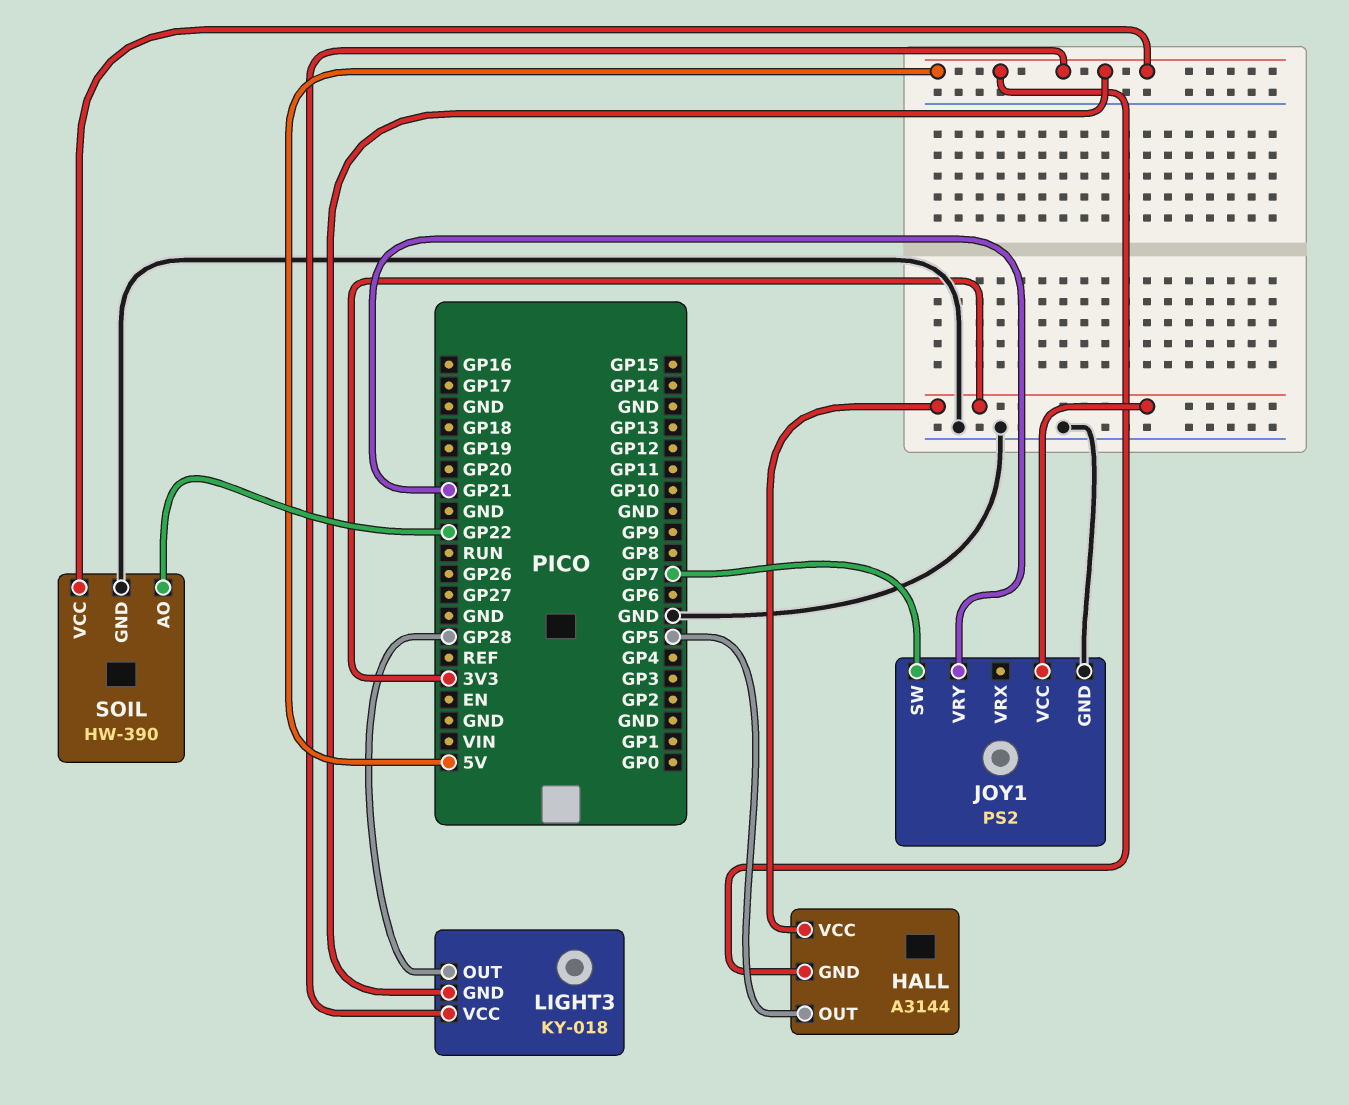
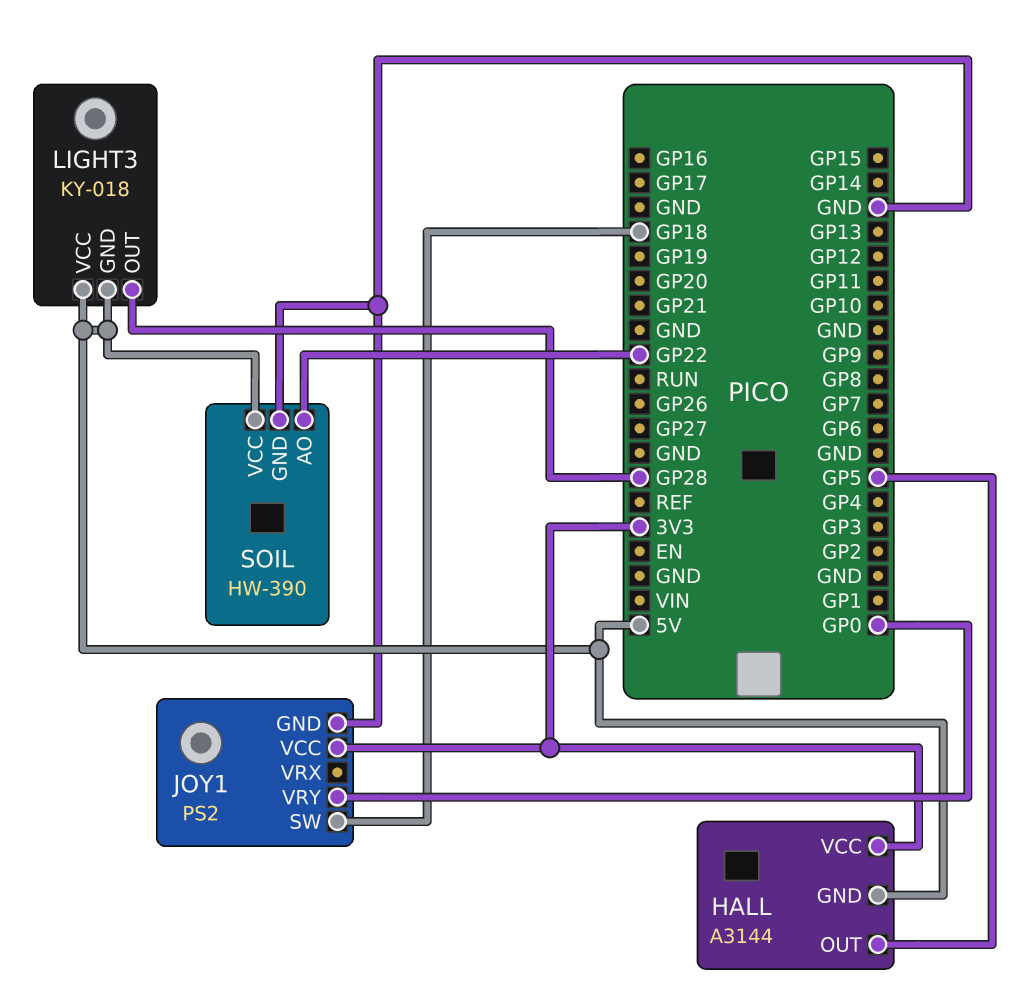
JOY1 pin SW: GP7 -> GP18
JOY1 pin VRY: GP21 -> GP0

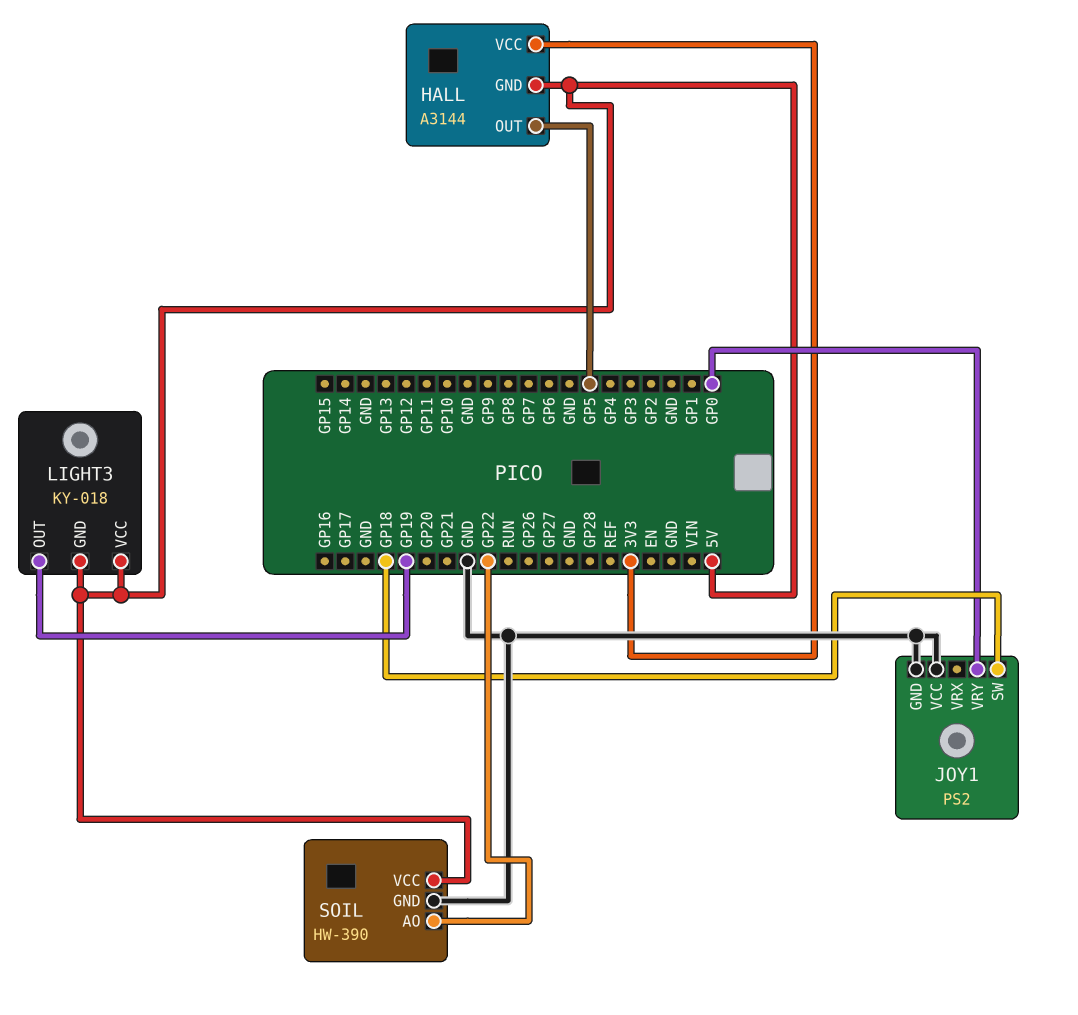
JOY1 pin VCC: 3V3 -> GND
LIGHT3 pin OUT: GP28 -> GP19

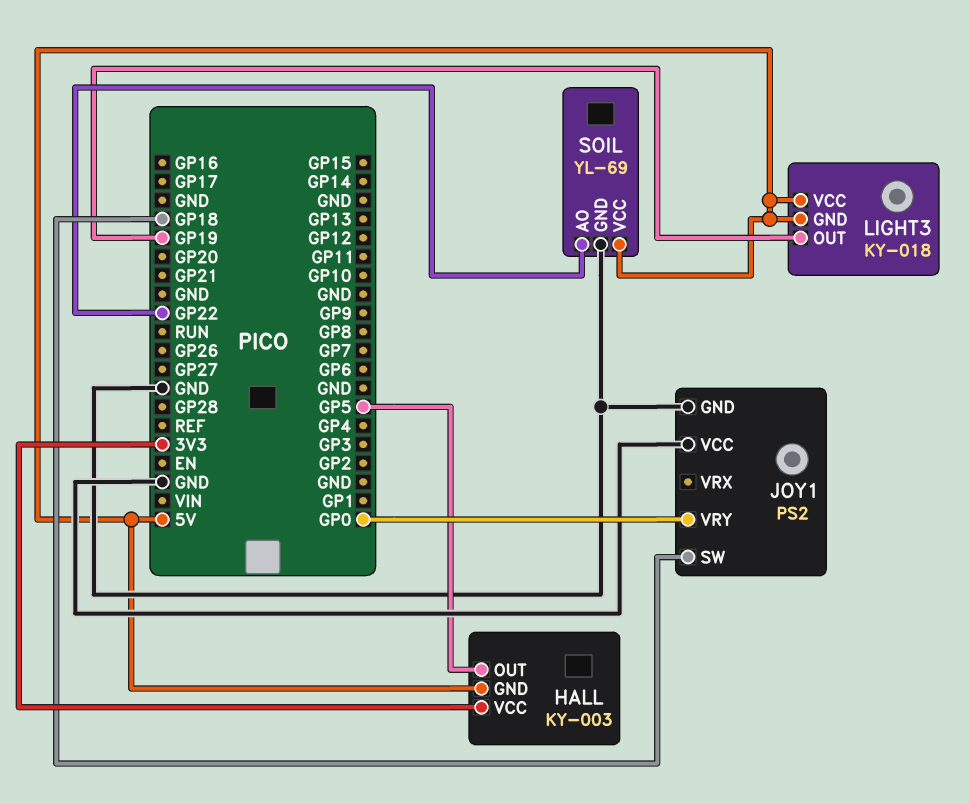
HALL: A3144 -> KY-003
SOIL: HW-390 -> YL-69

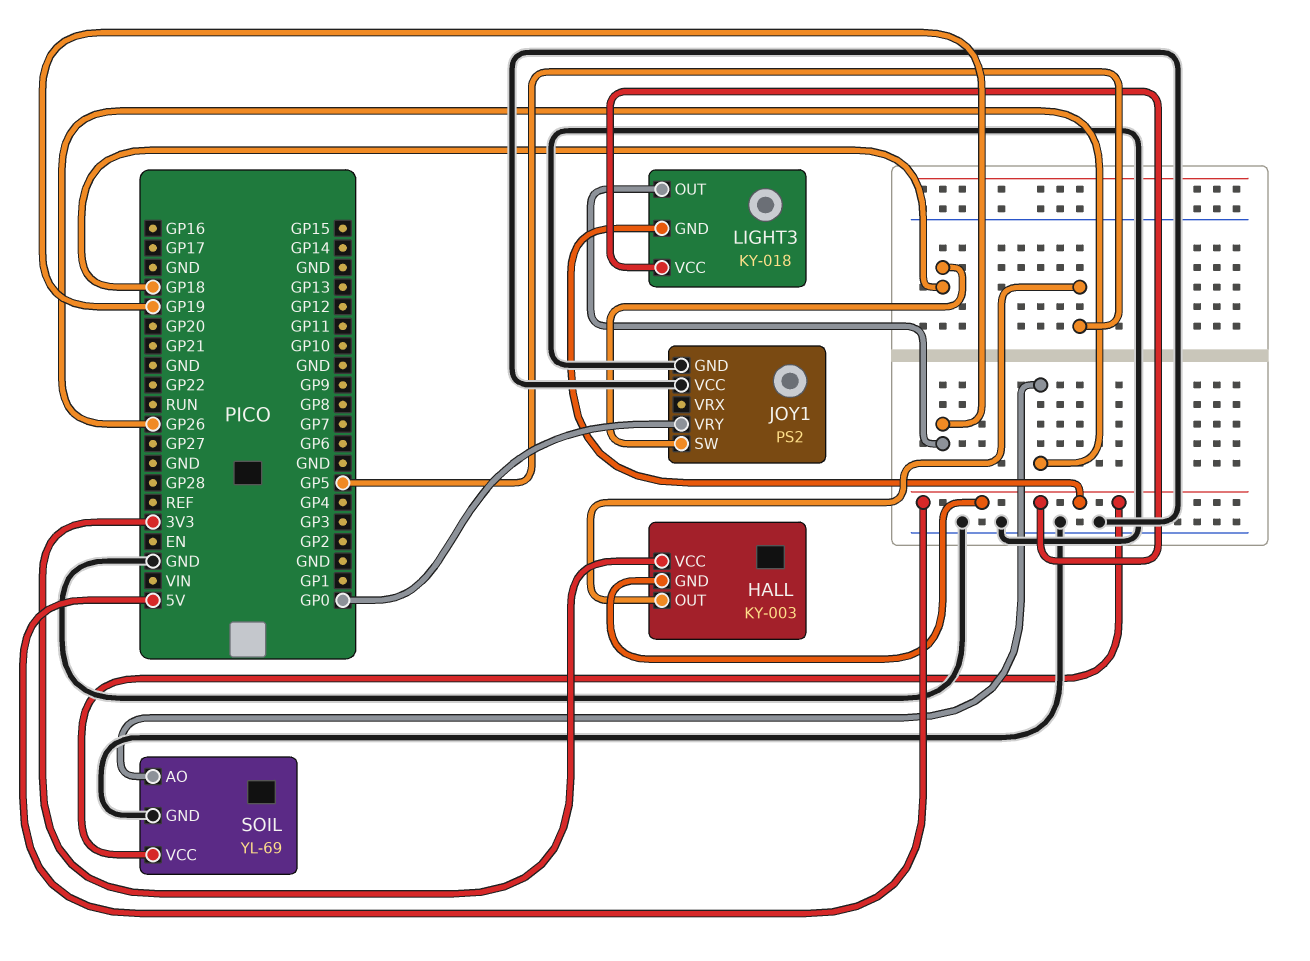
SOIL pin AO: GP22 -> GP26

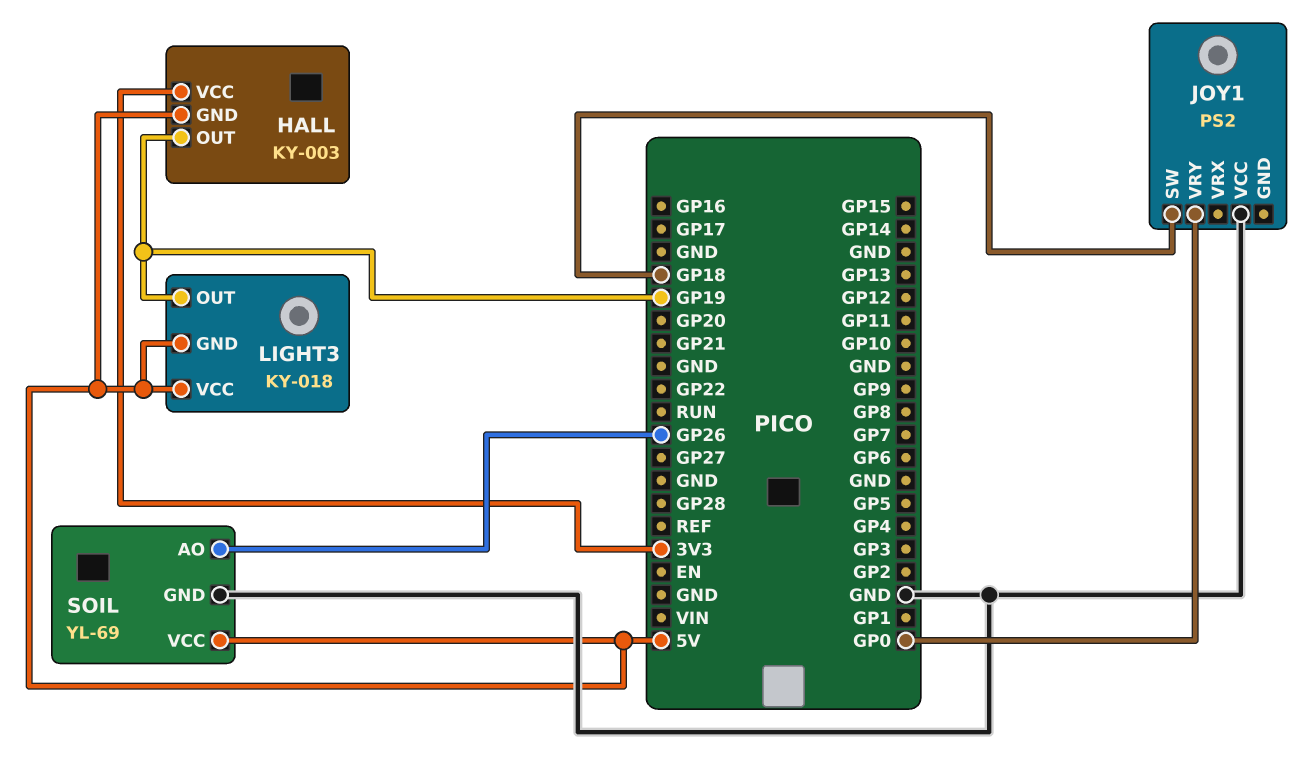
HALL pin OUT: GP5 -> GP19
JOY1 pin GND: GND -> none

